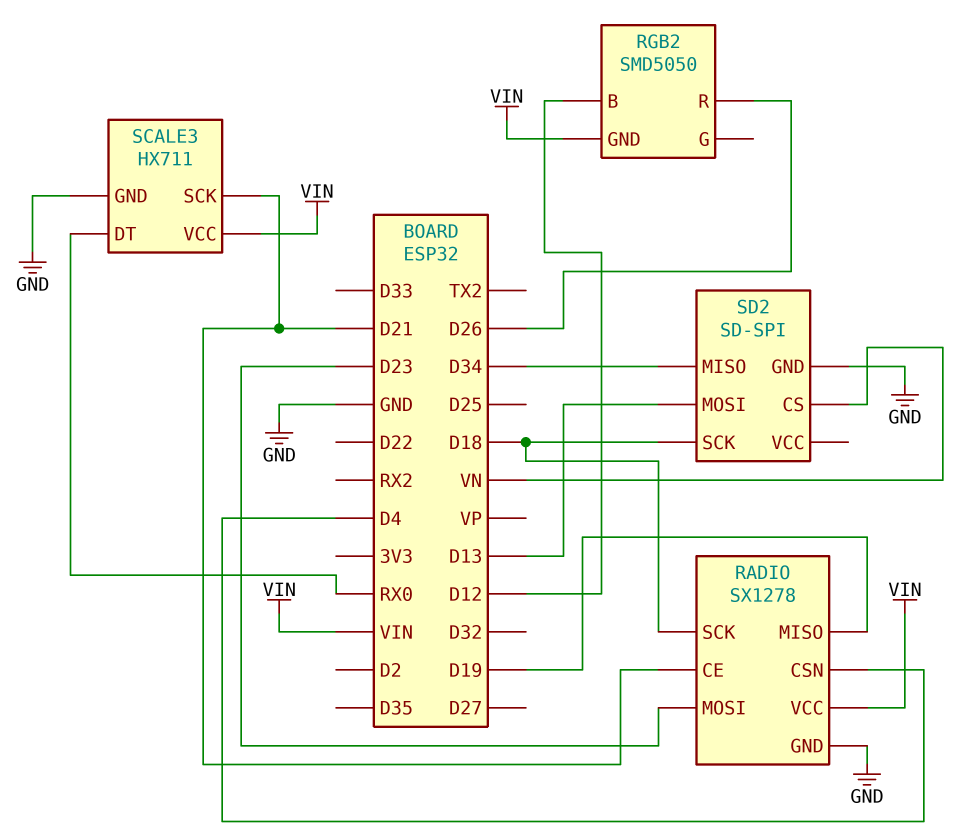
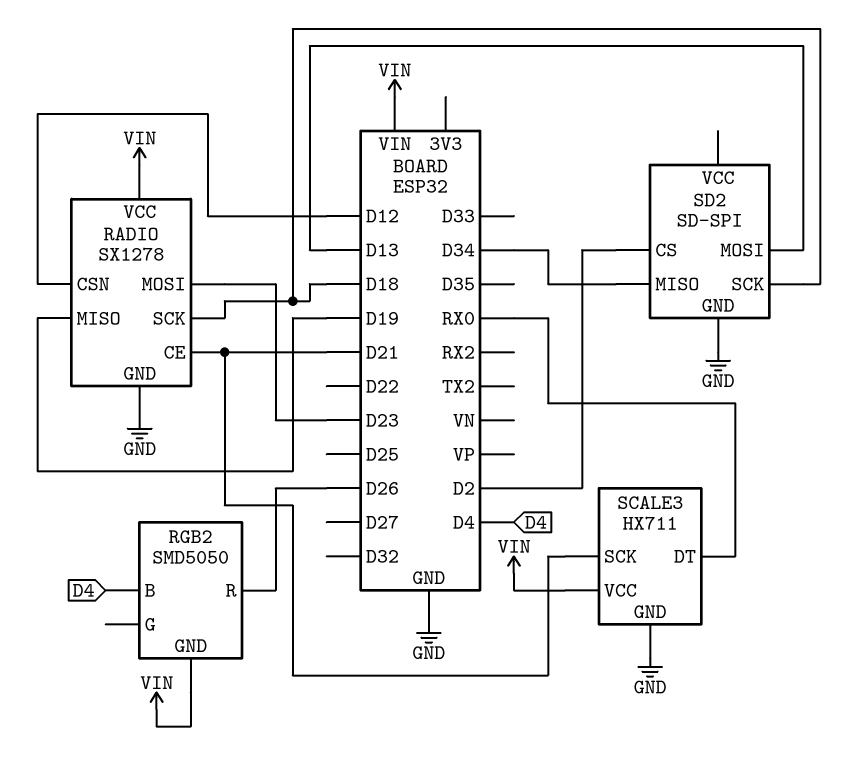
RADIO pin CSN: D4 -> D12
RGB2 pin B: D12 -> D4
SD2 pin CS: VN -> D2

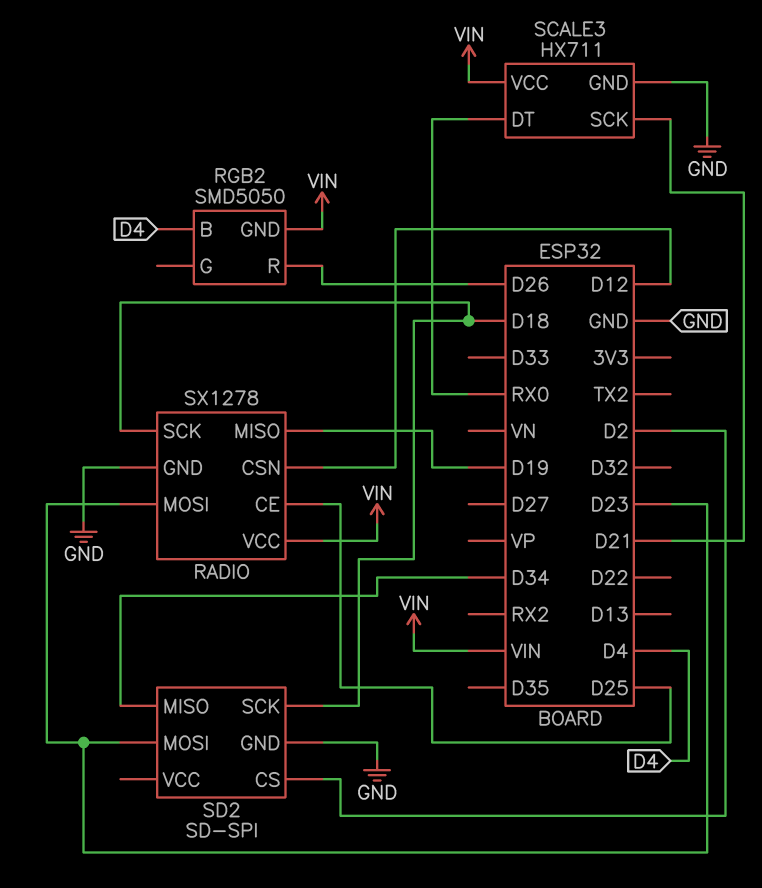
RADIO pin CE: D21 -> D25
SD2 pin MOSI: D13 -> D23

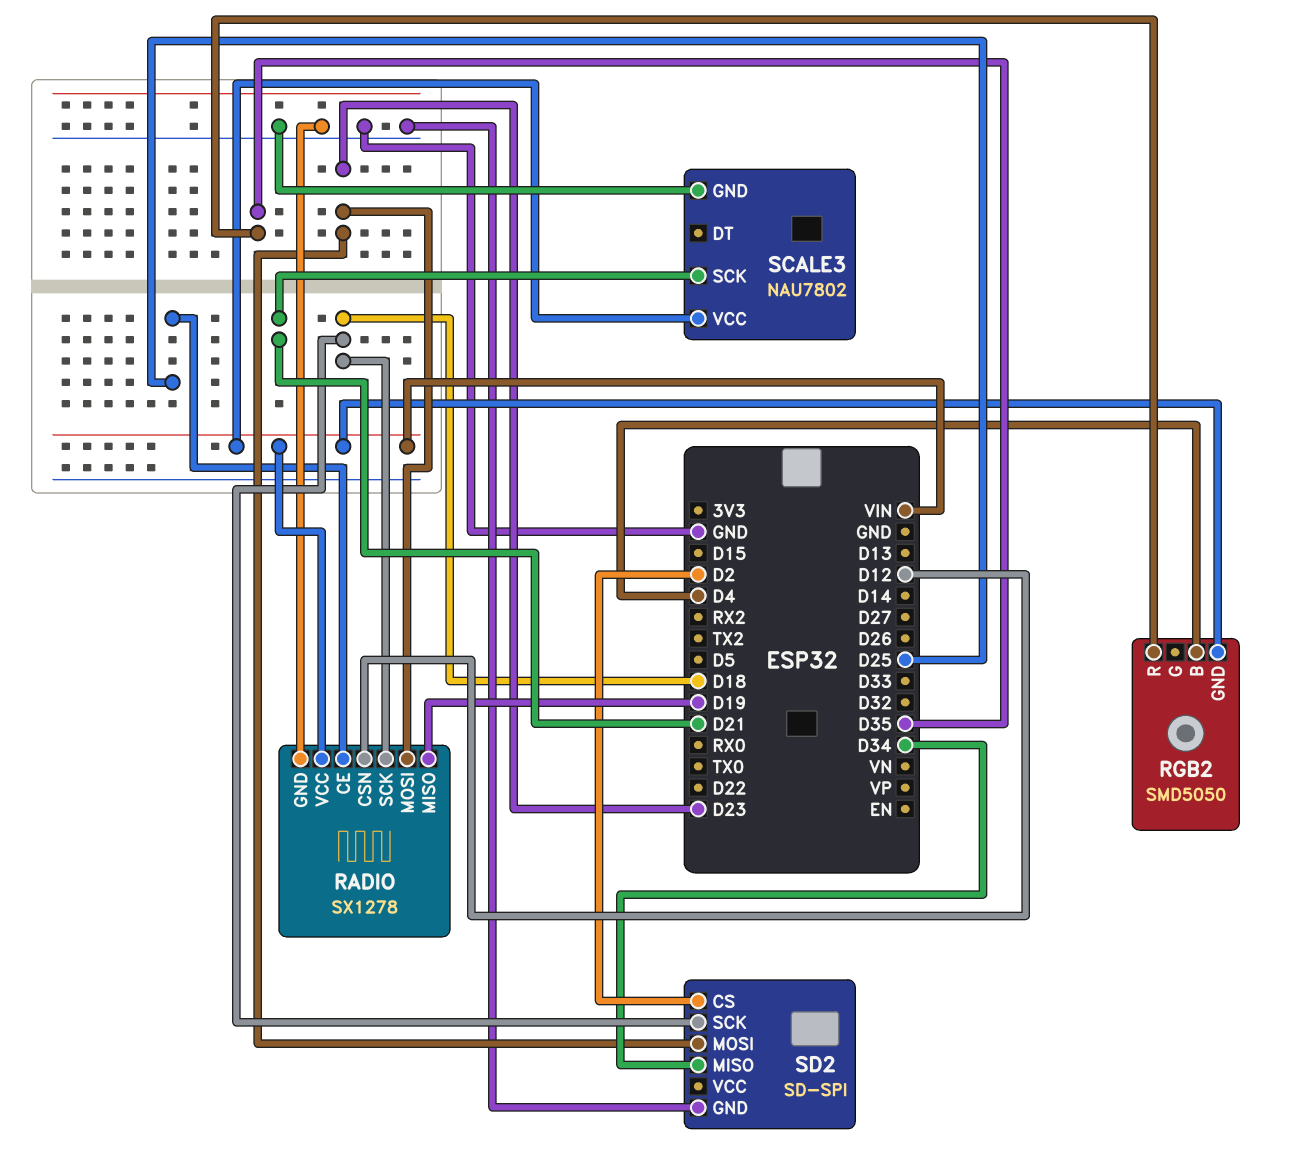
RGB2 pin R: D26 -> D35
SCALE3: HX711 -> NAU7802
SCALE3 pin DT: RX0 -> none

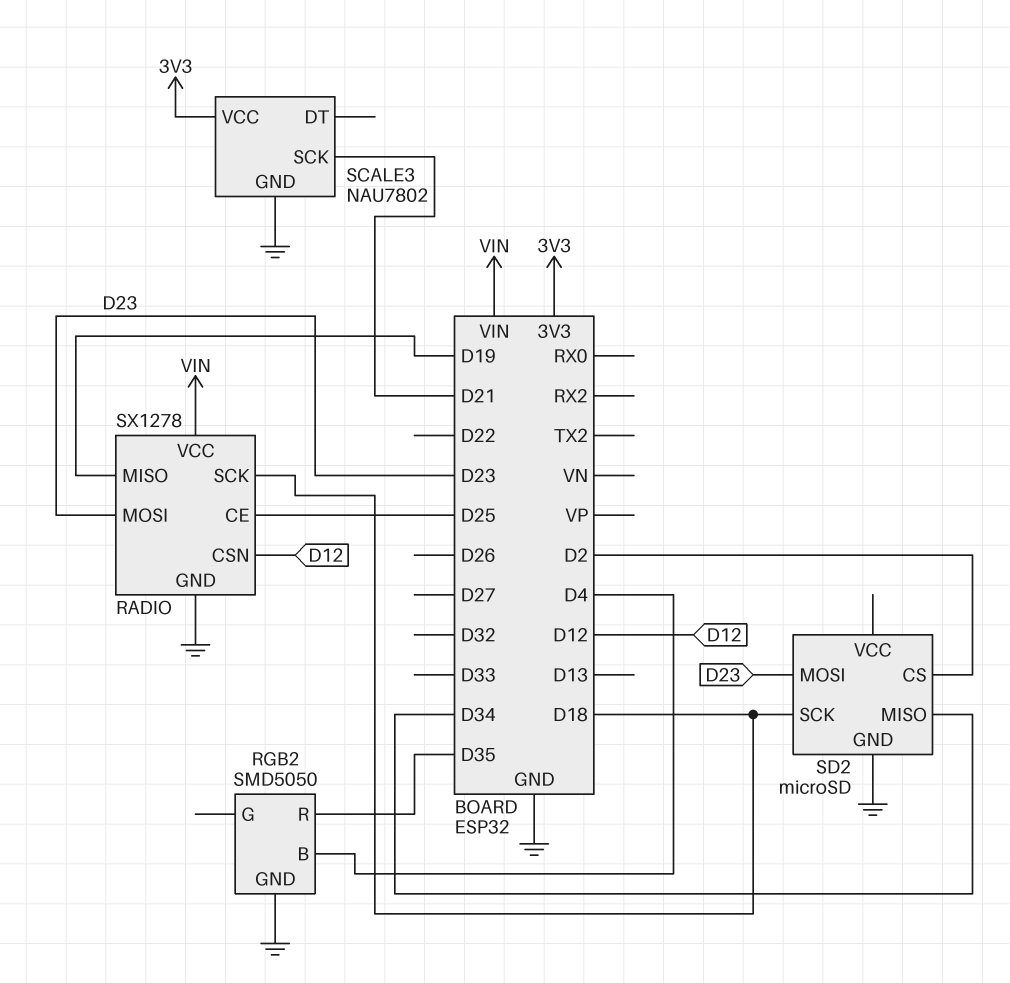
RGB2 pin GND: VIN -> GND
SCALE3 pin VCC: VIN -> 3V3
SD2: SD-SPI -> microSD

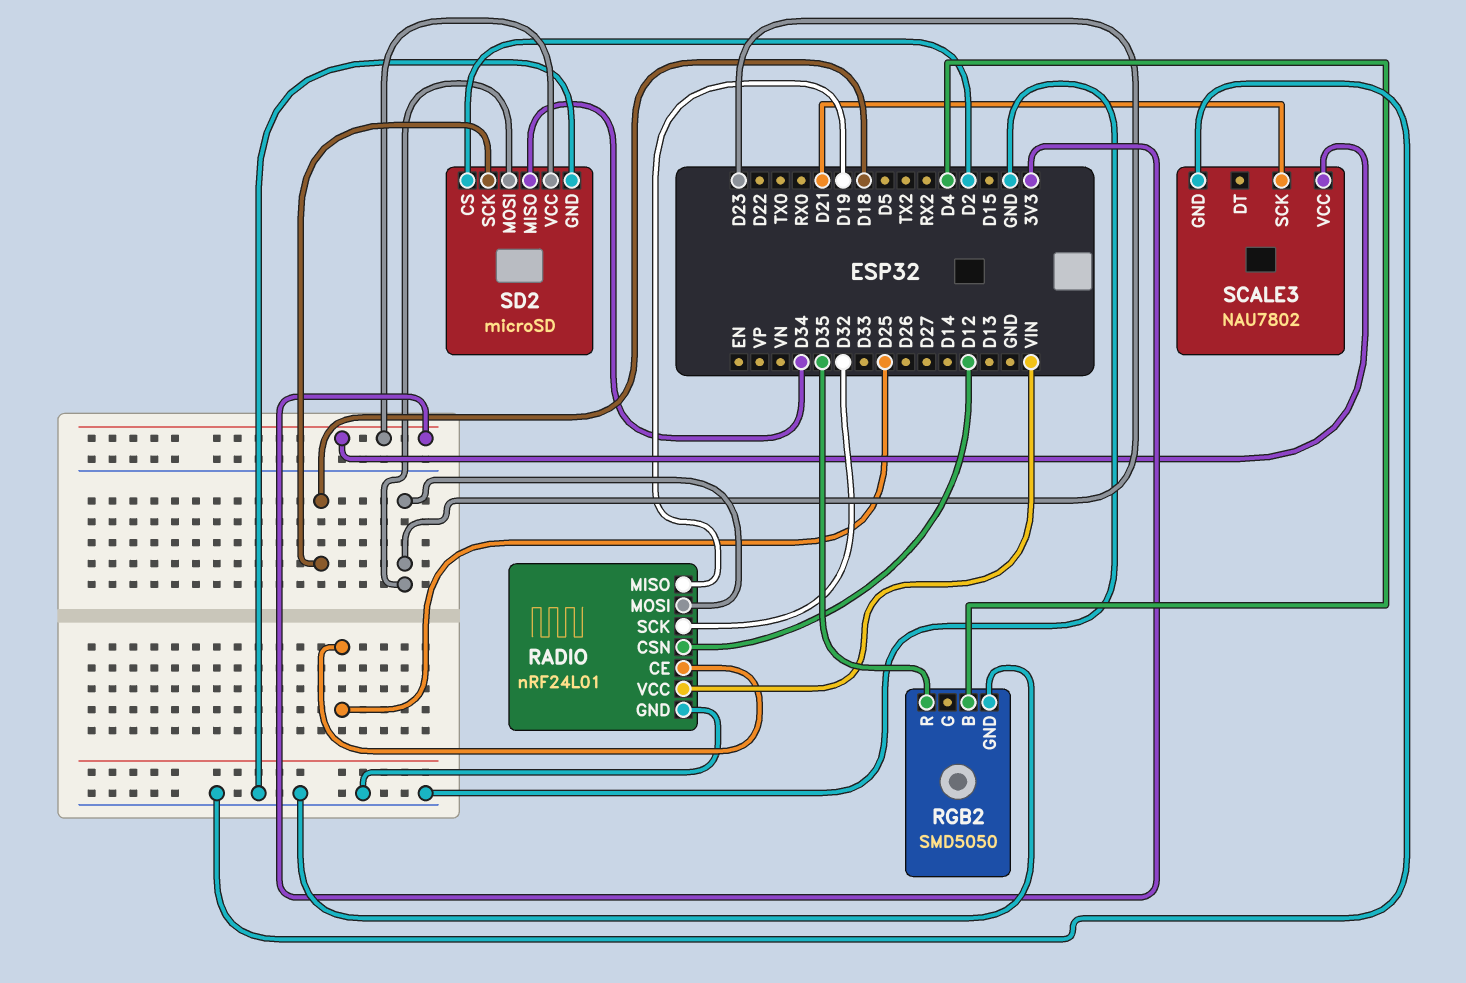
RADIO: SX1278 -> nRF24L01
RADIO pin SCK: D18 -> D32
SD2 pin VCC: none -> 3V3

